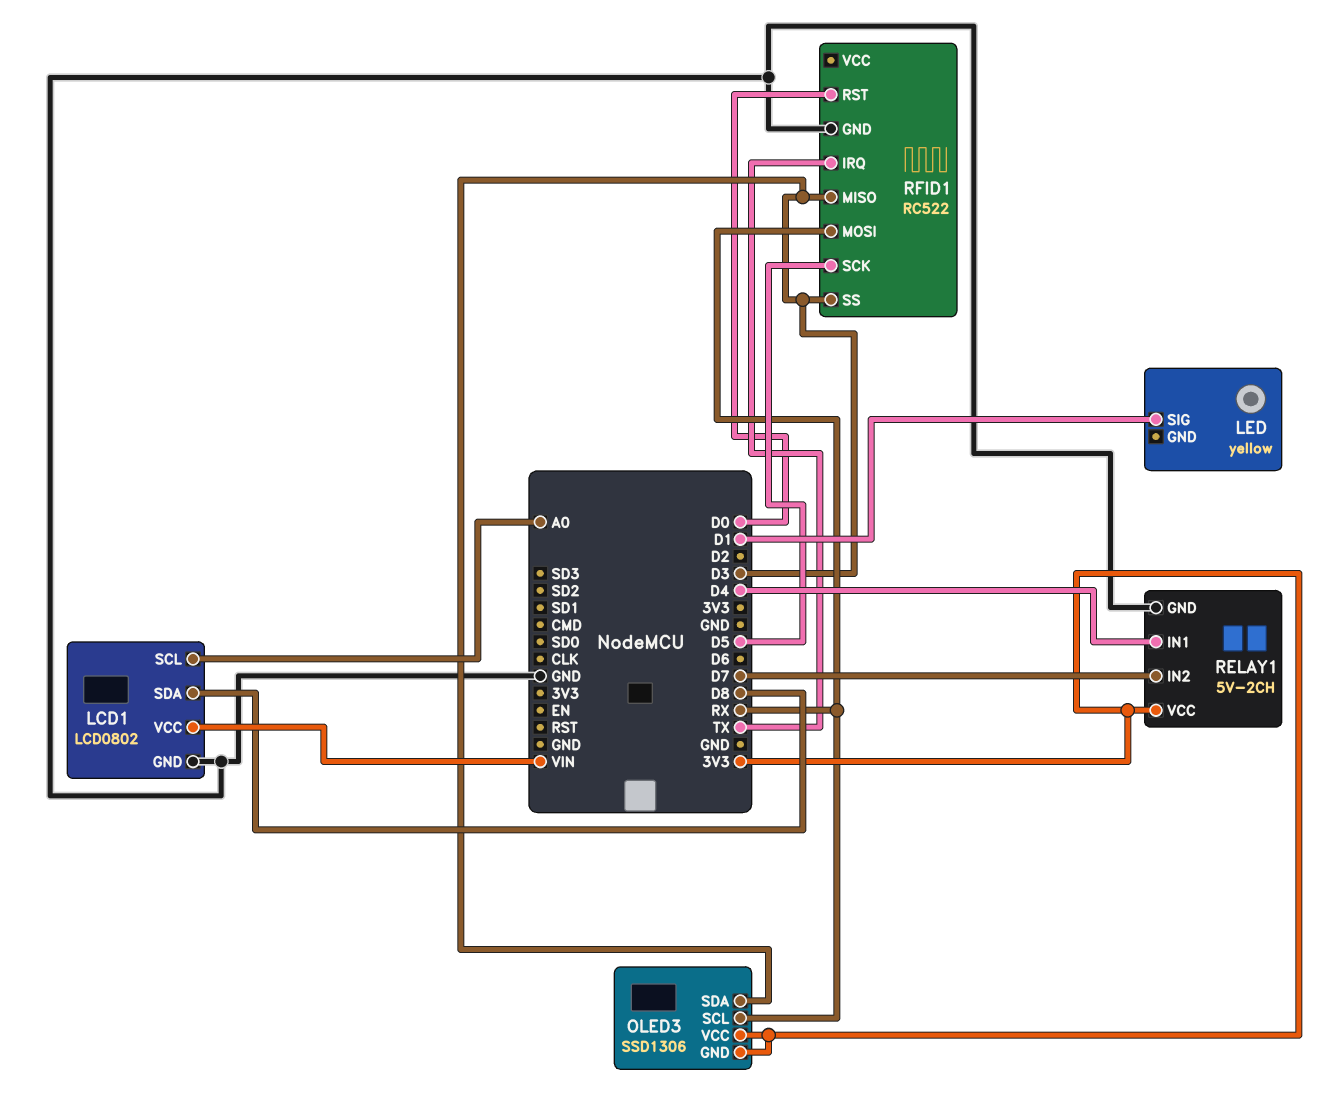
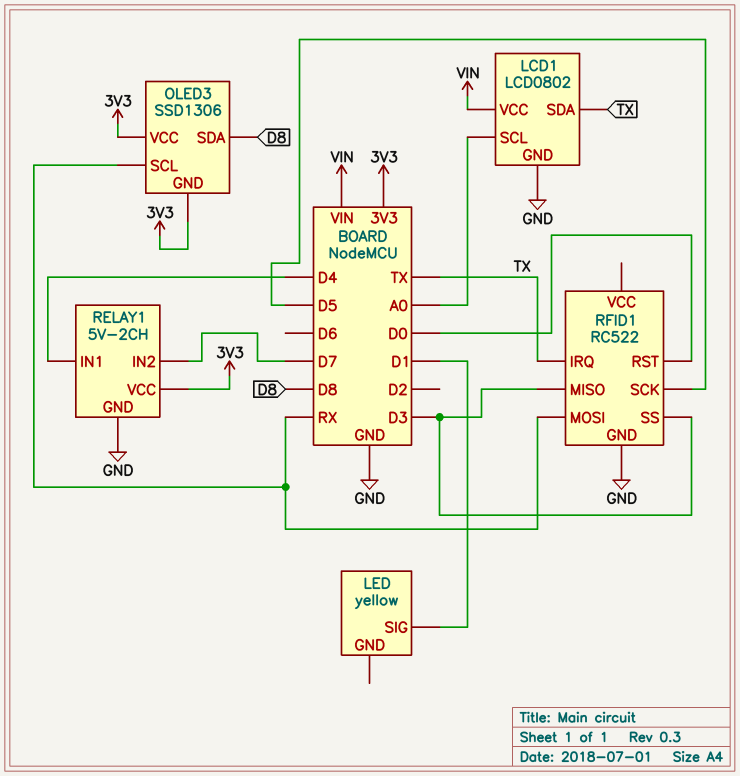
LCD1 pin SDA: D8 -> TX
OLED3 pin SDA: D3 -> D8

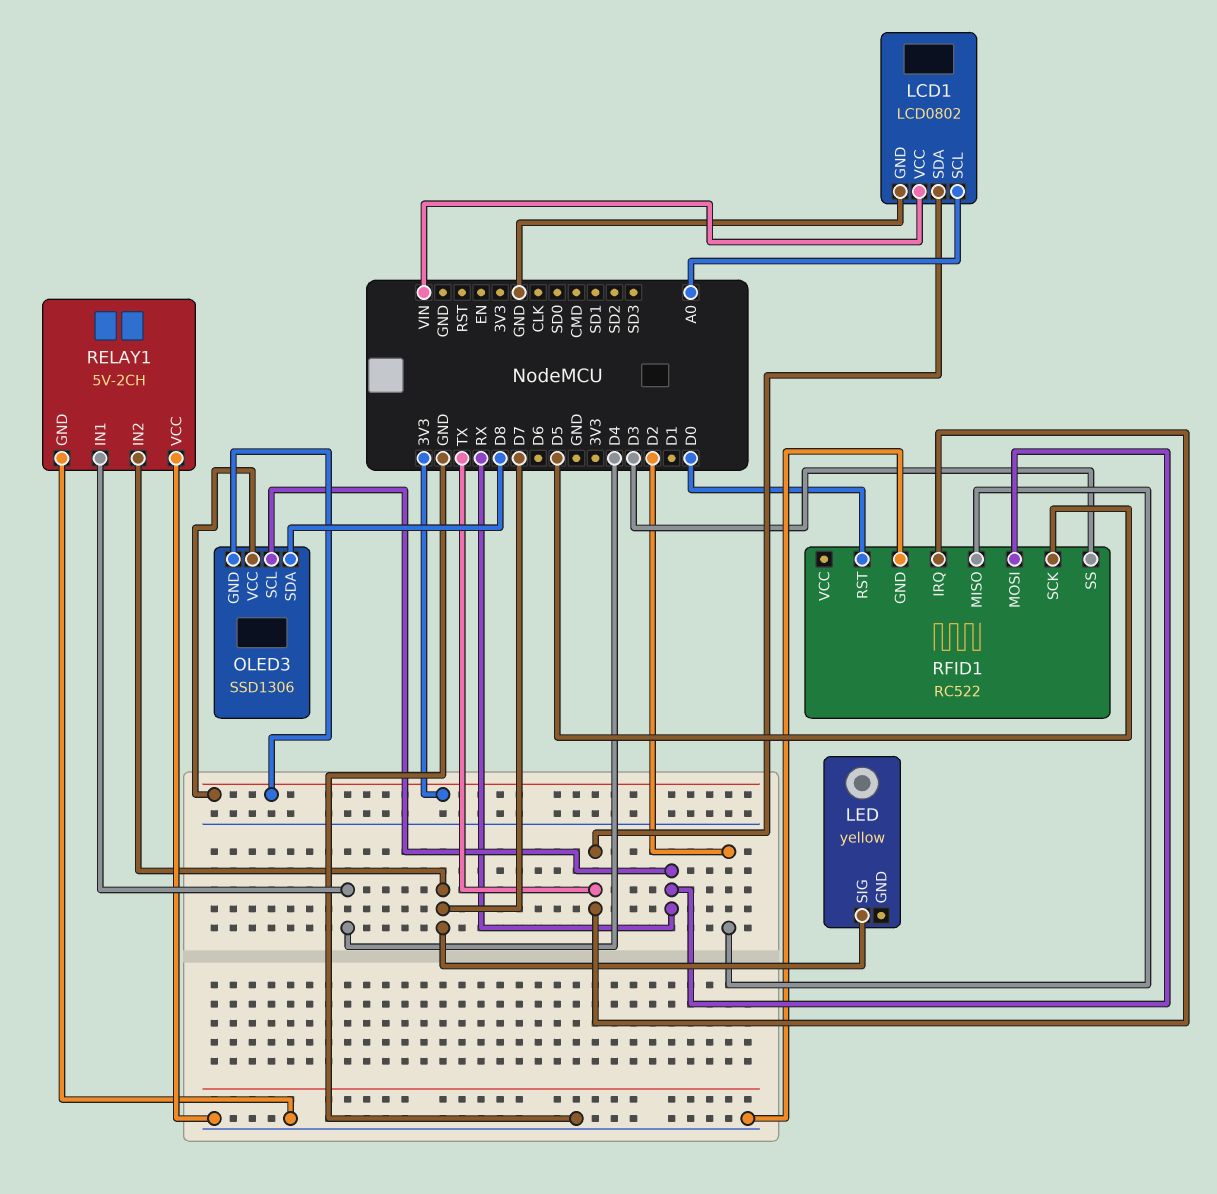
LED pin SIG: D1 -> D7
RELAY1 pin VCC: 3V3 -> GND
RFID1 pin MISO: D3 -> D2

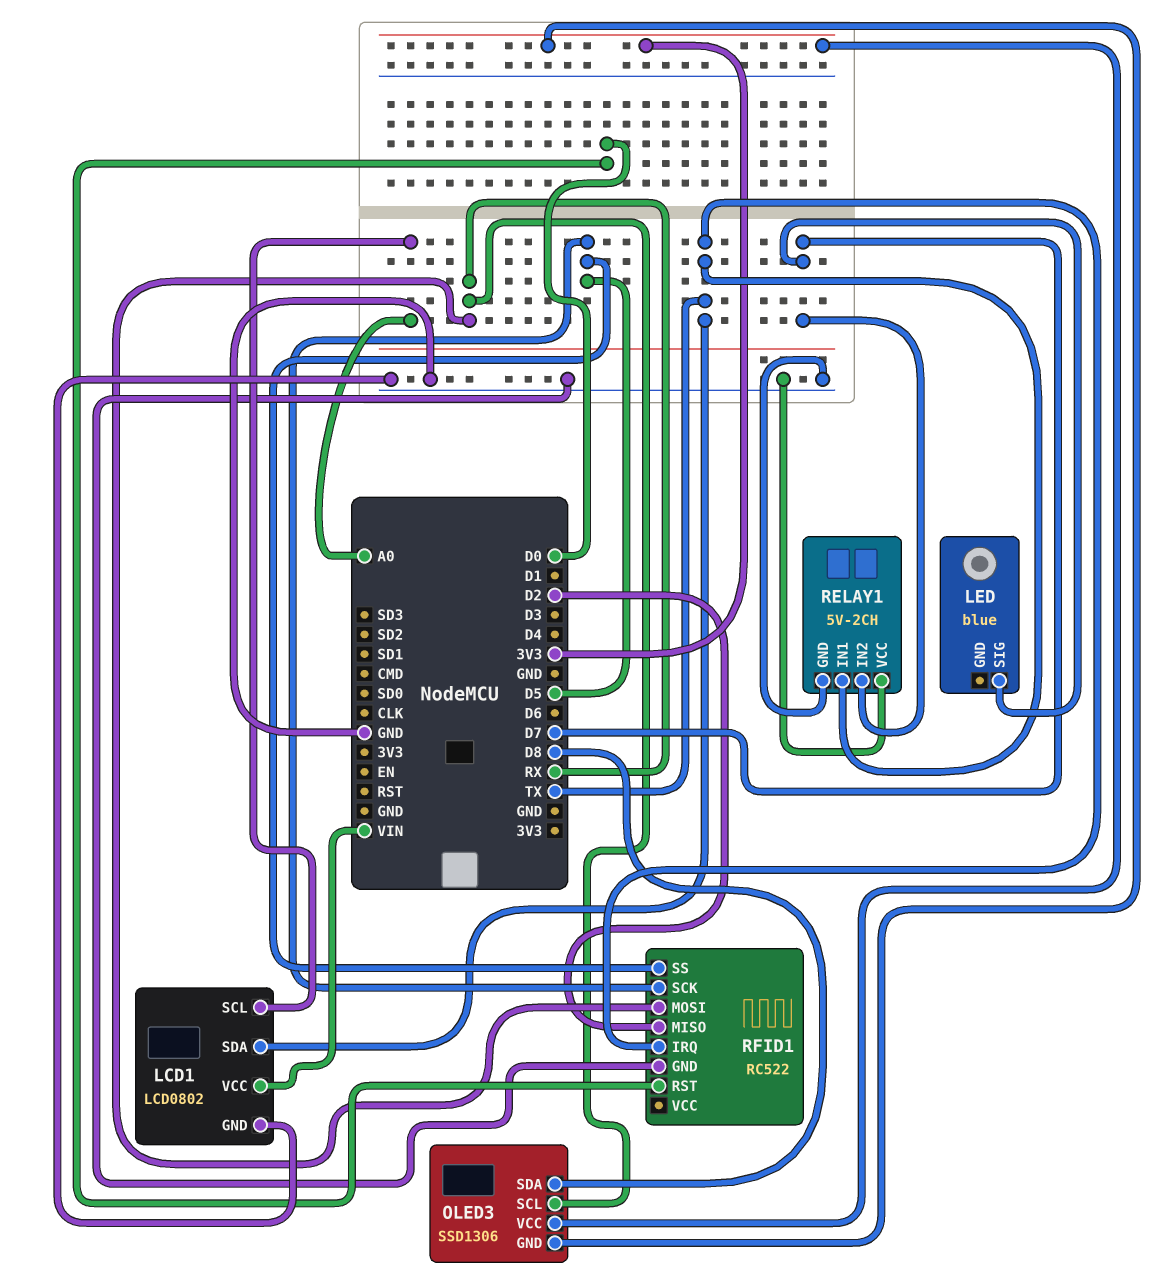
LED: yellow -> blue
RELAY1 pin IN1: D4 -> TX
RFID1 pin SS: D3 -> D5

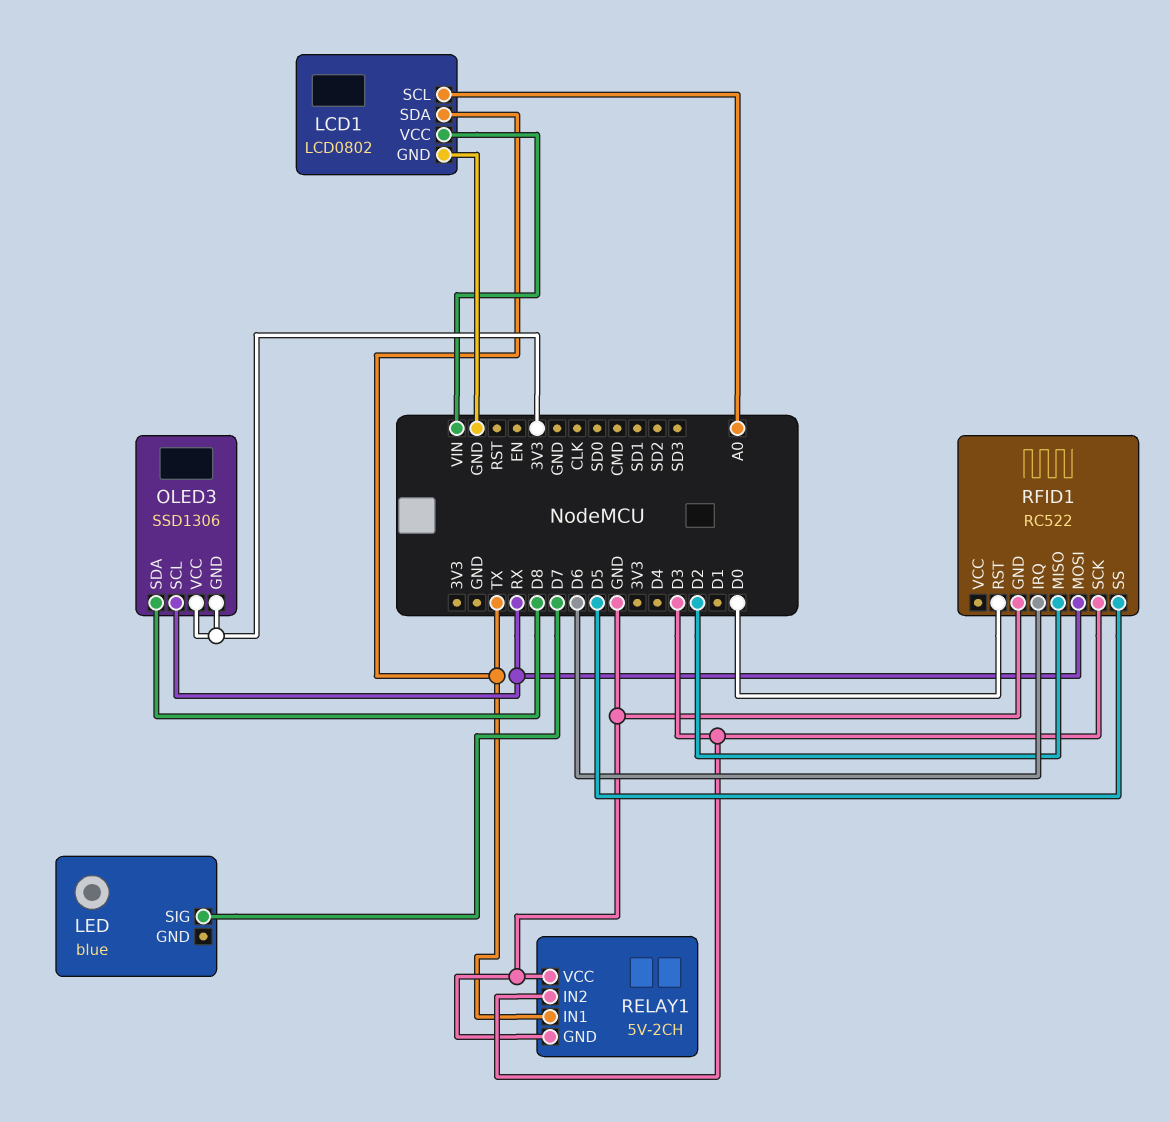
RELAY1 pin IN2: D7 -> D3
RFID1 pin IRQ: TX -> D6
RFID1 pin SCK: D5 -> D3

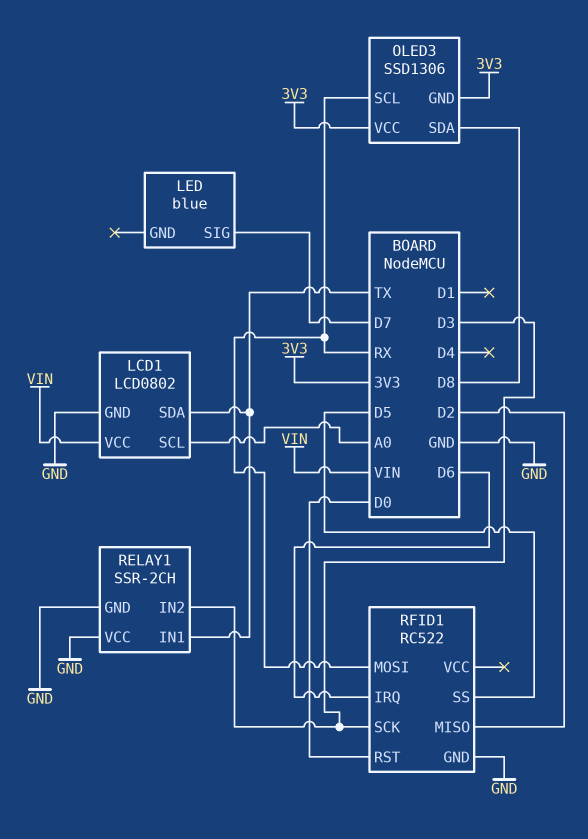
RELAY1: 5V-2CH -> SSR-2CH

